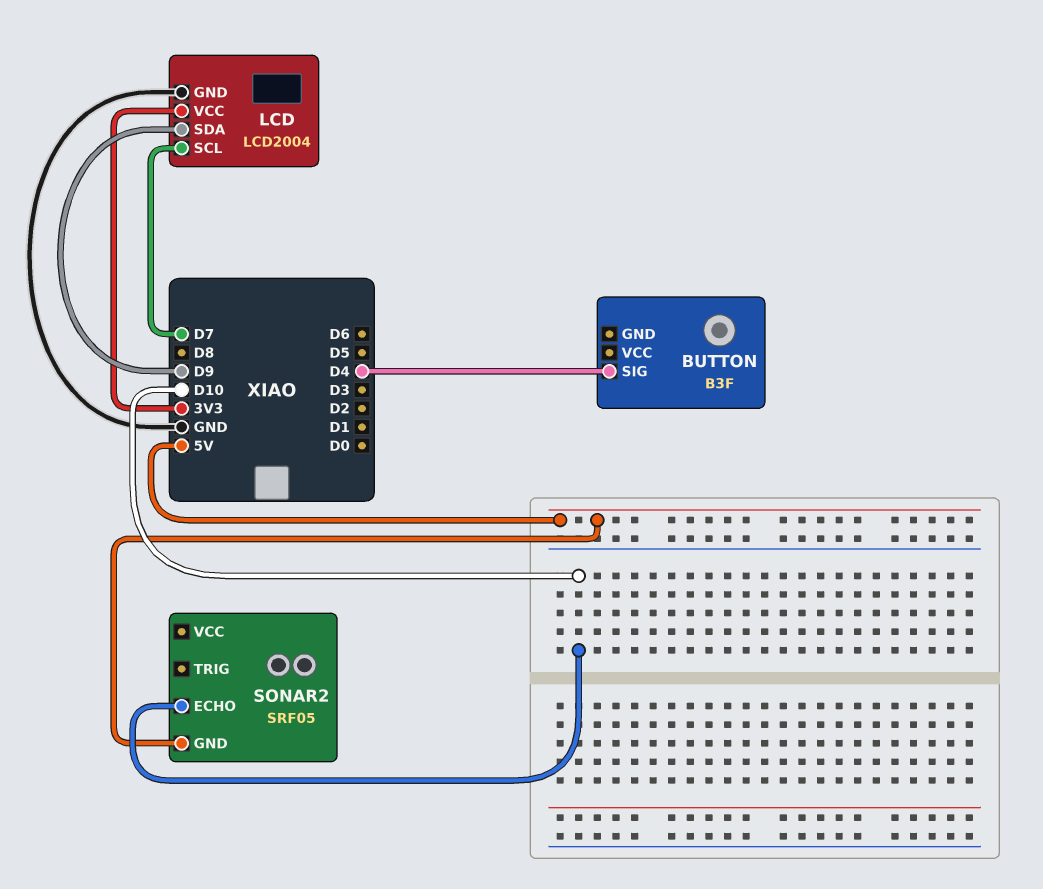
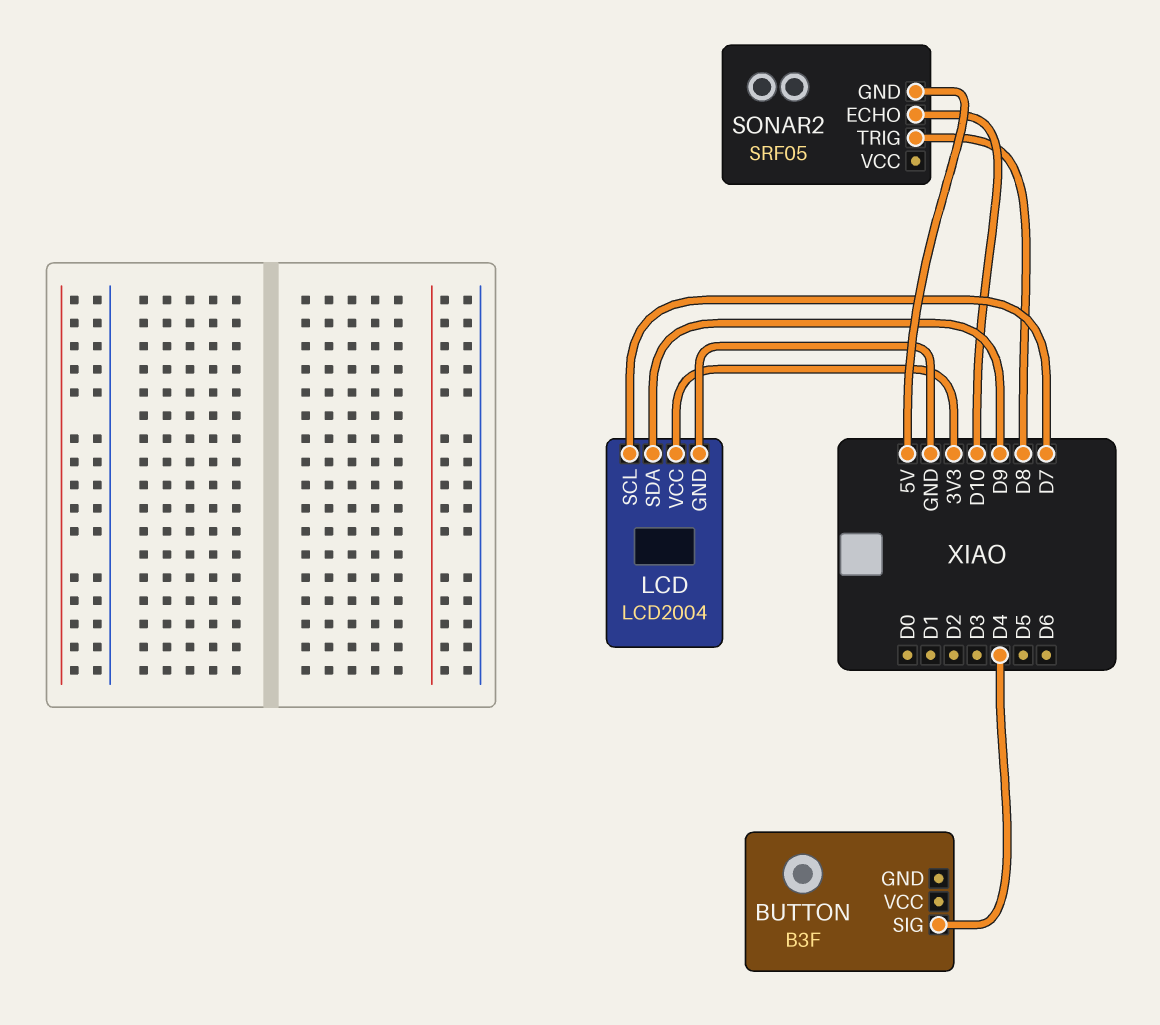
SONAR2 pin TRIG: none -> D8

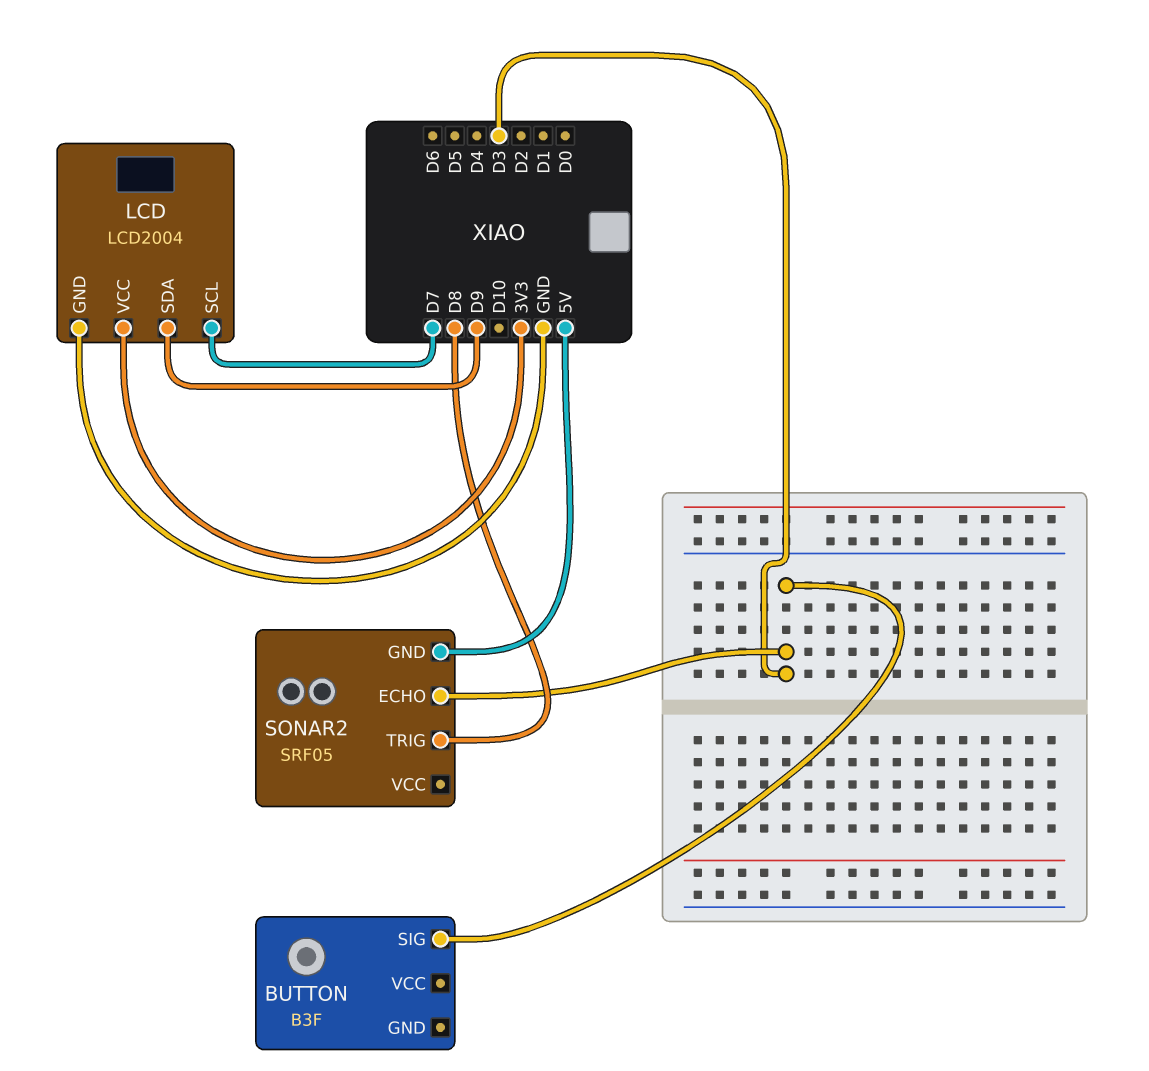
BUTTON pin SIG: D4 -> D3
SONAR2 pin ECHO: D10 -> D3

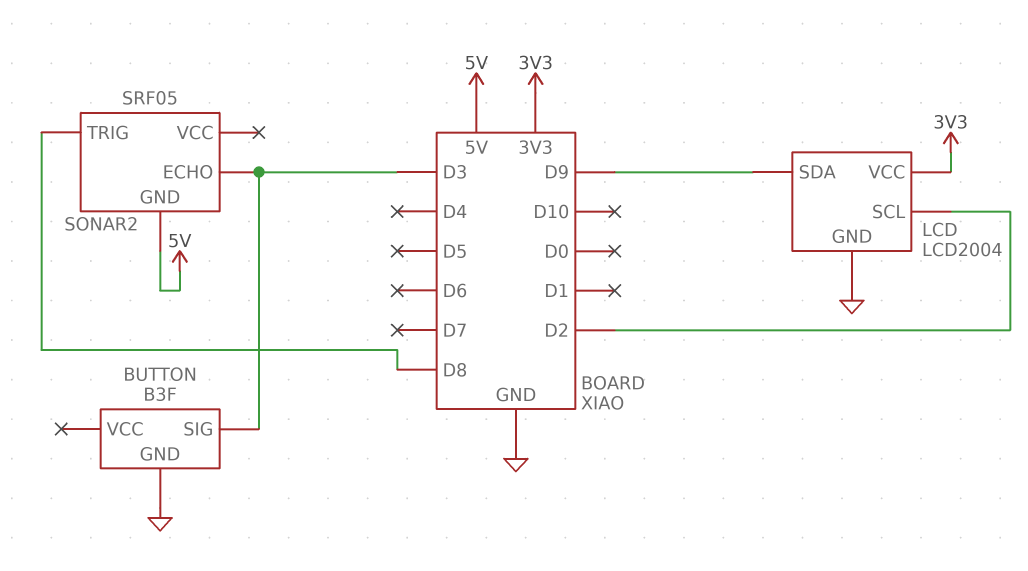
BUTTON pin GND: none -> GND
LCD pin SCL: D7 -> D2

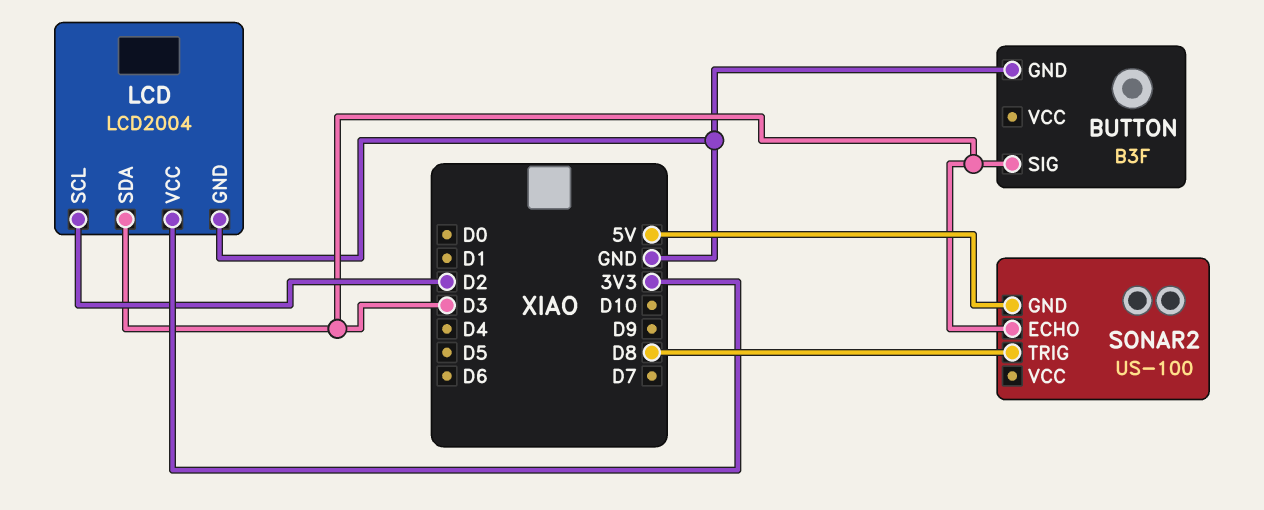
LCD pin SDA: D9 -> D3
SONAR2: SRF05 -> US-100

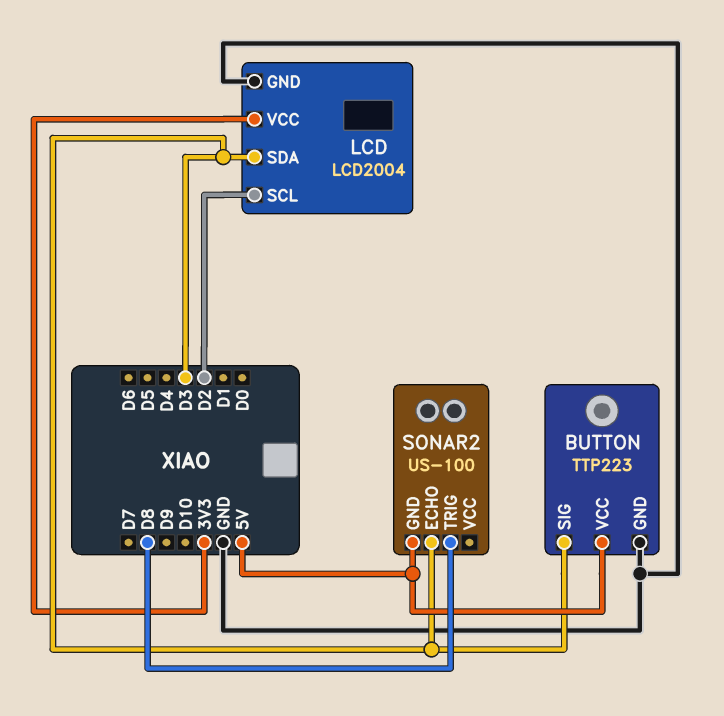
BUTTON: B3F -> TTP223
BUTTON pin VCC: none -> 5V

